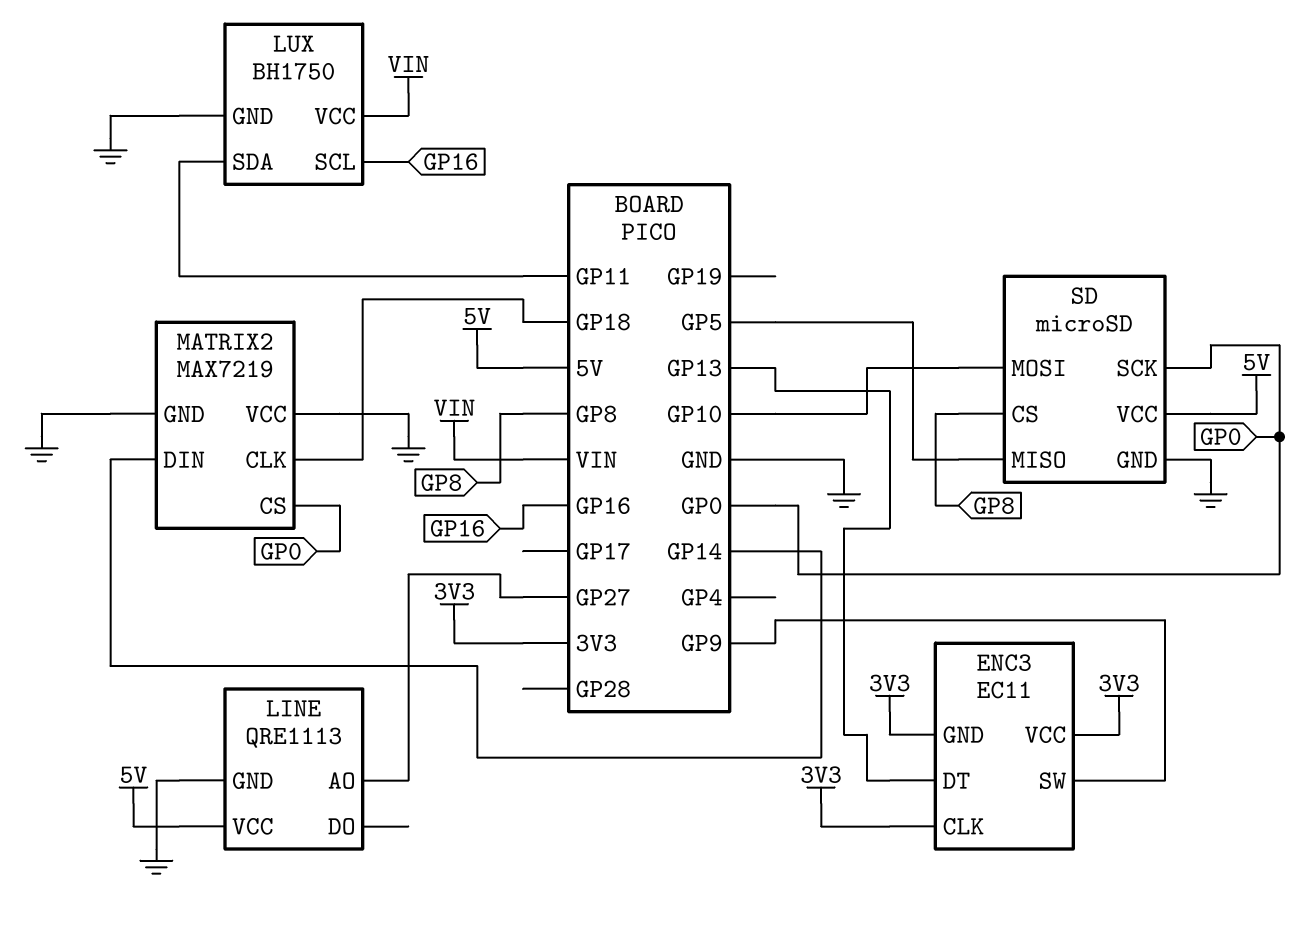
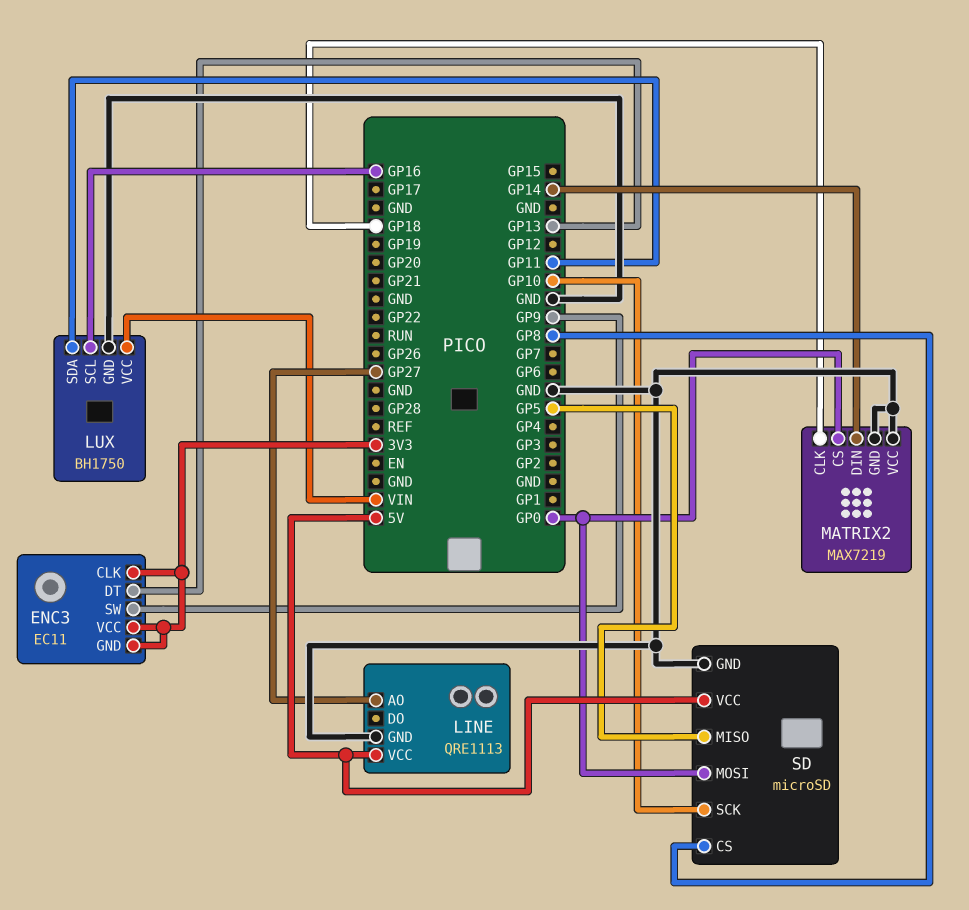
SD pin MOSI: GP10 -> GP0
SD pin SCK: GP0 -> GP10

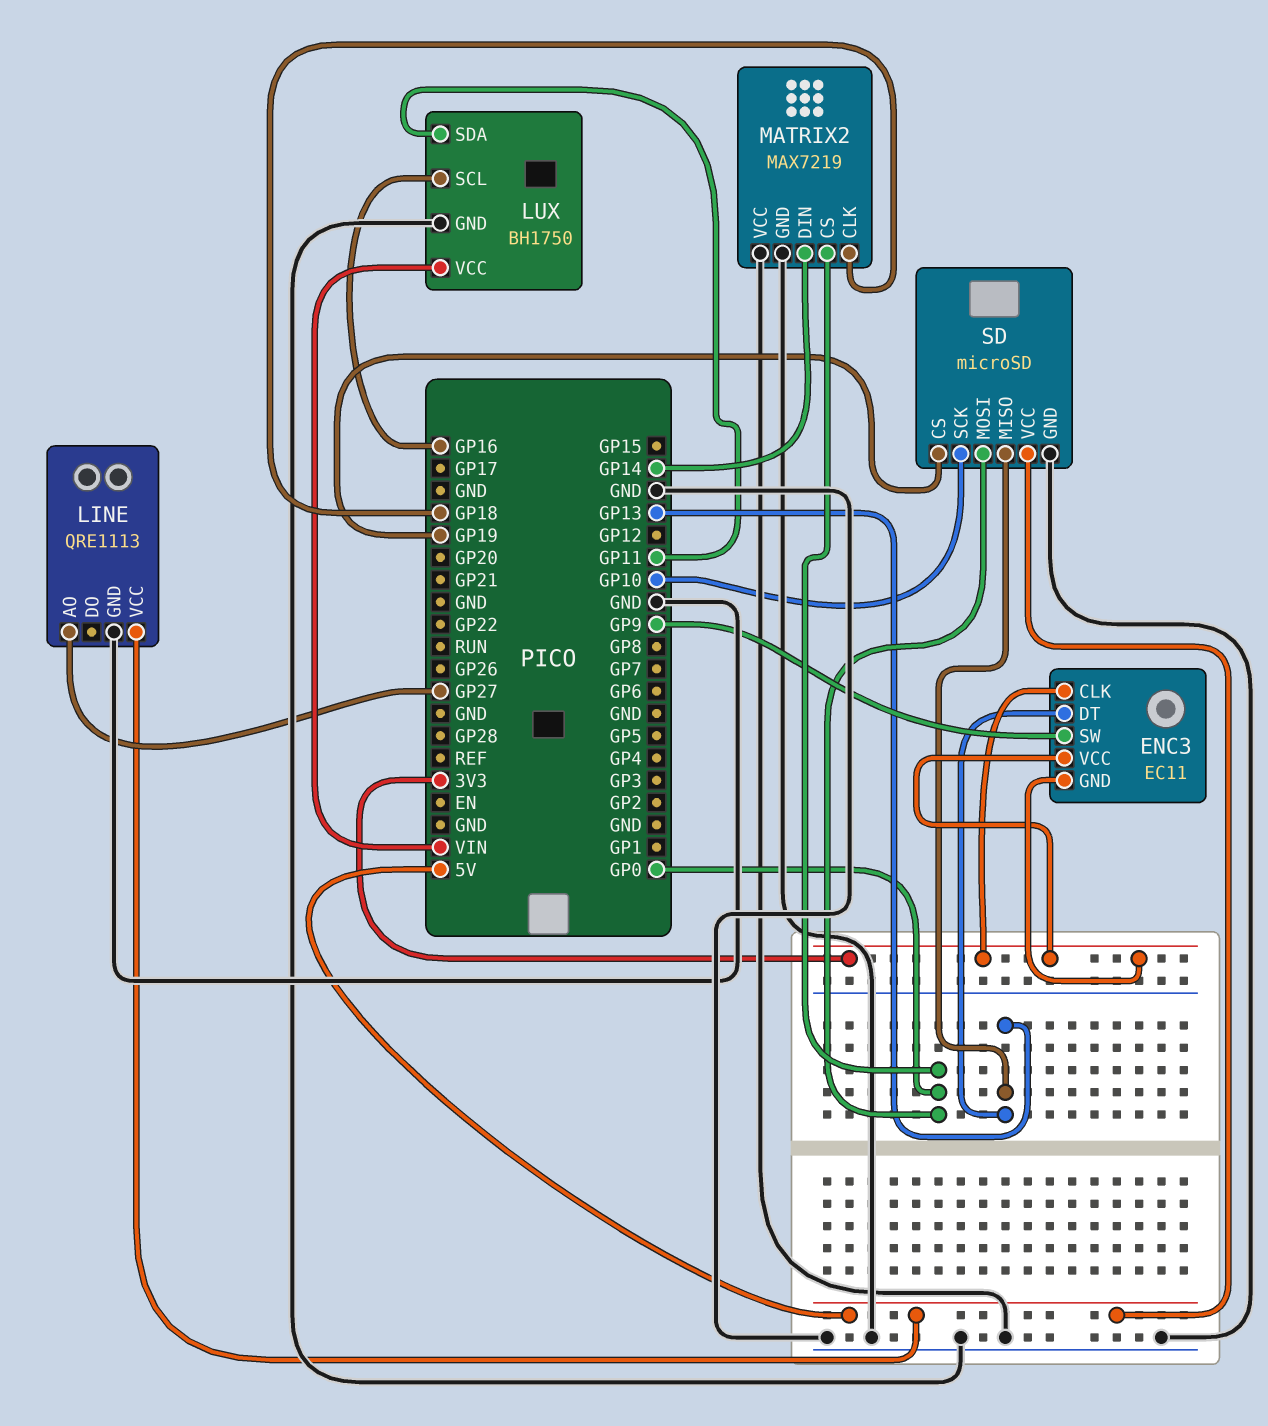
SD pin CS: GP8 -> GP19
SD pin MISO: GP5 -> GP13

